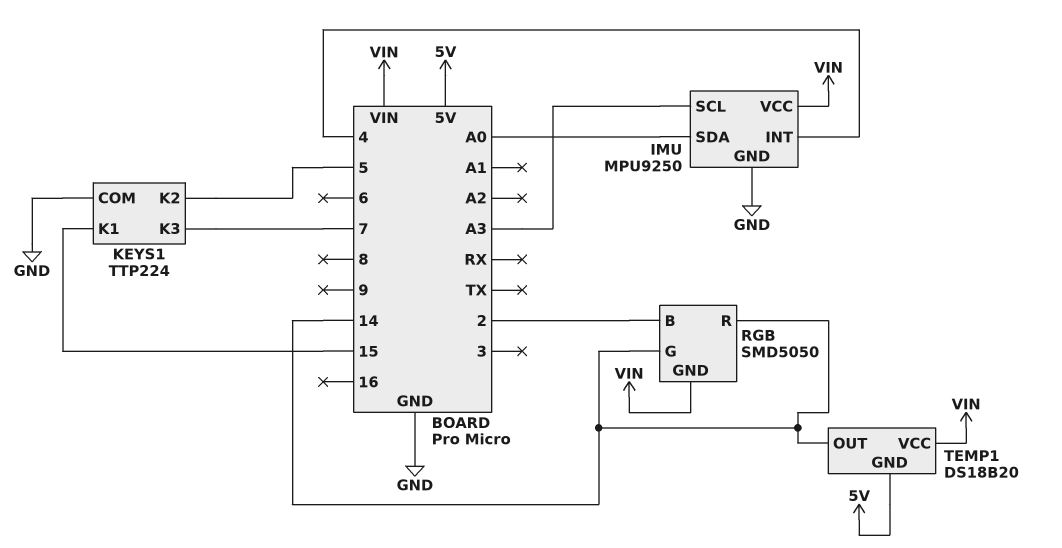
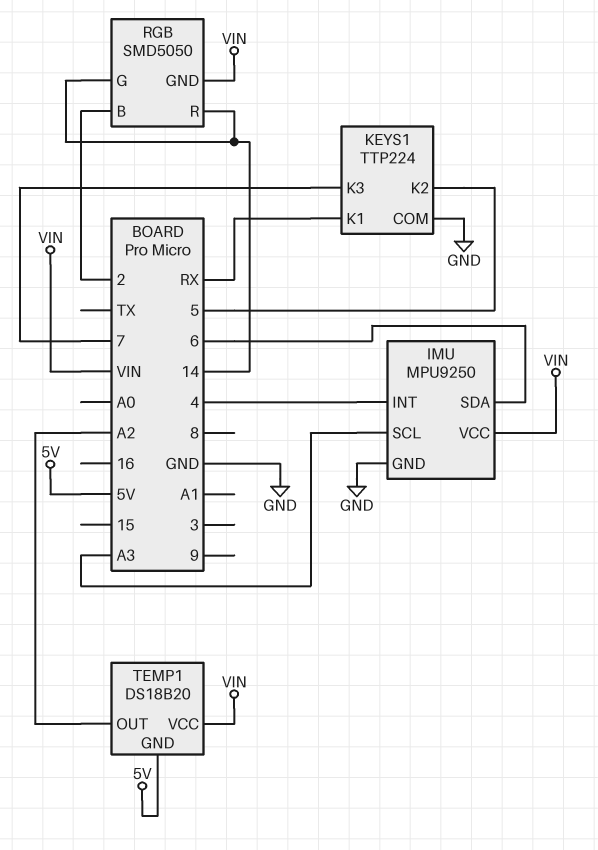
IMU pin SDA: A0 -> 6
KEYS1 pin K1: 15 -> RX
TEMP1 pin OUT: 14 -> A2

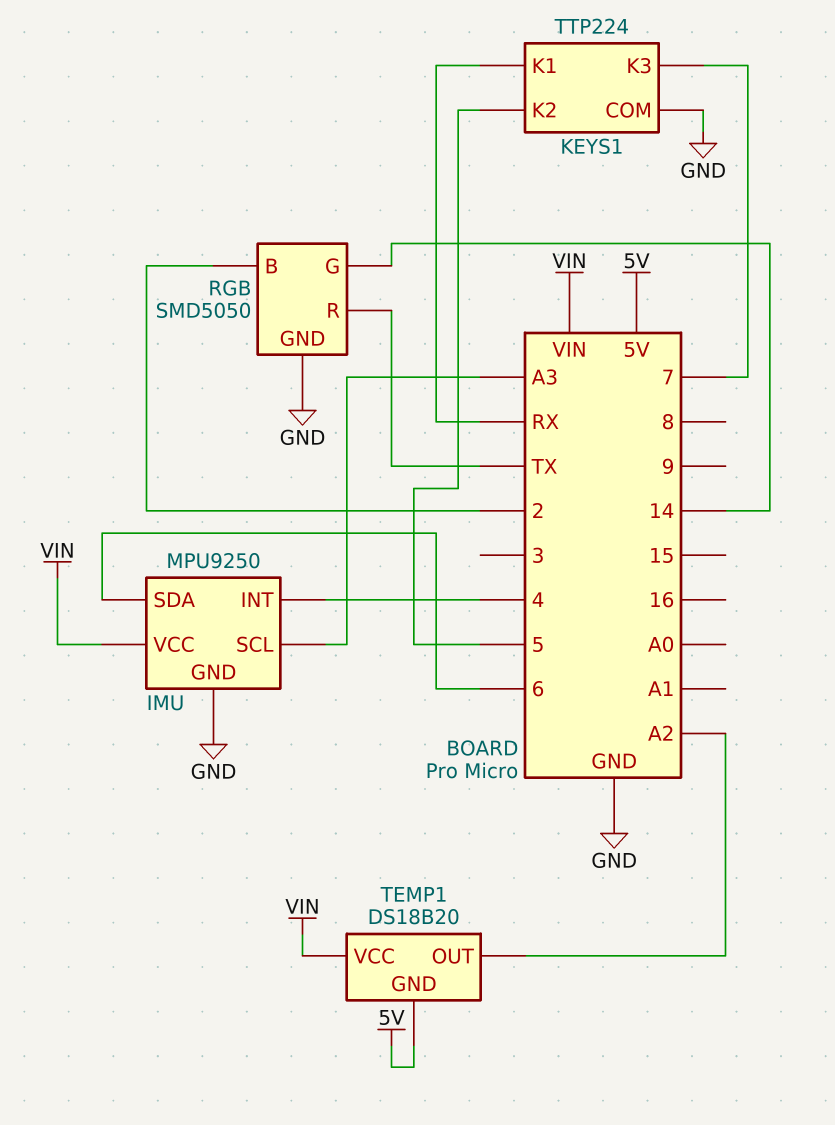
RGB pin GND: VIN -> GND
RGB pin R: 14 -> TX

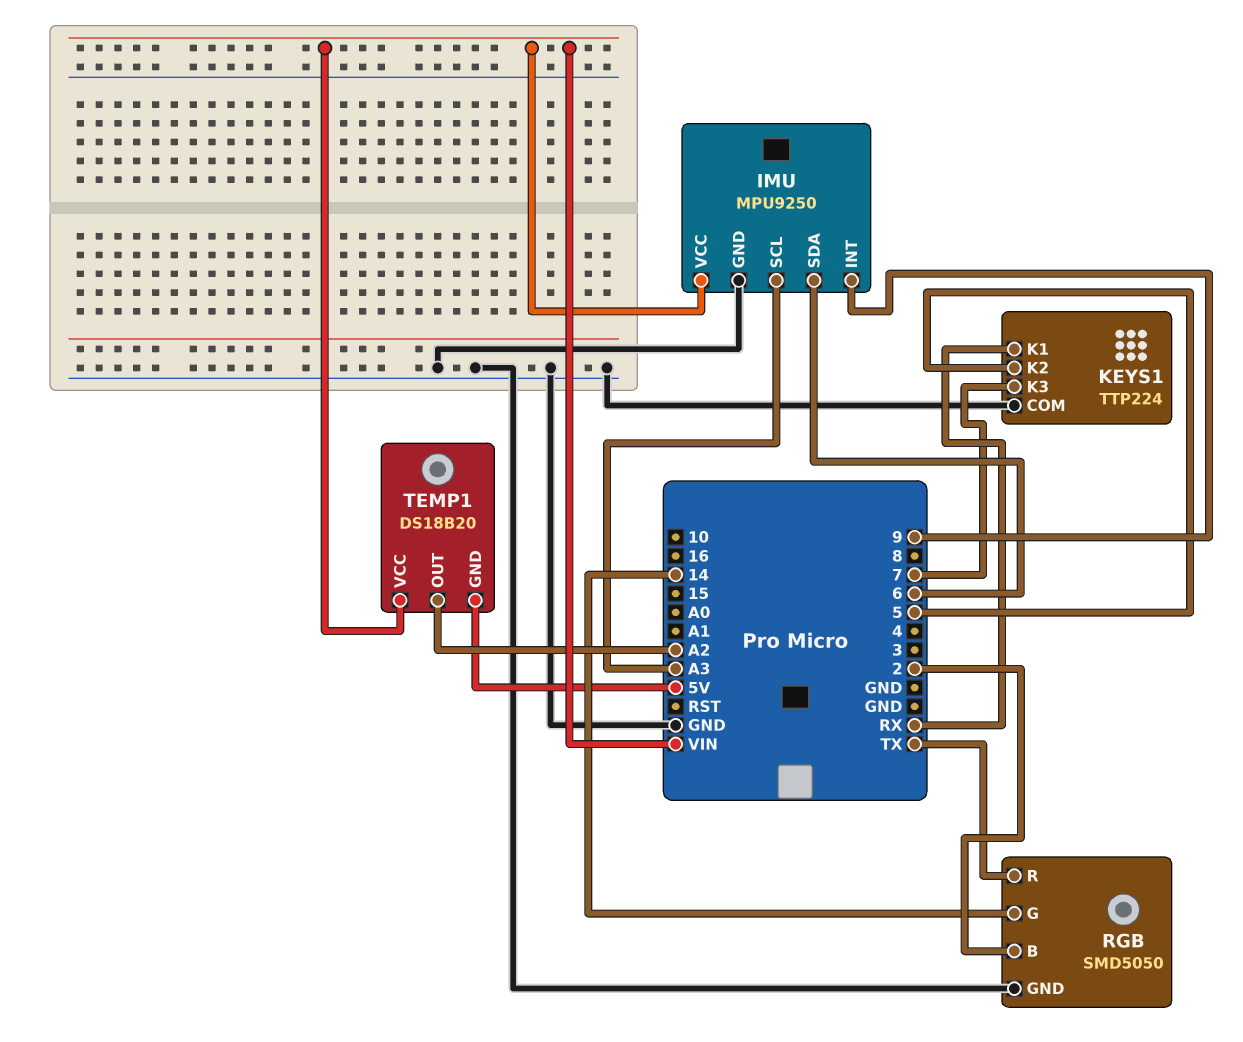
IMU pin INT: 4 -> 9

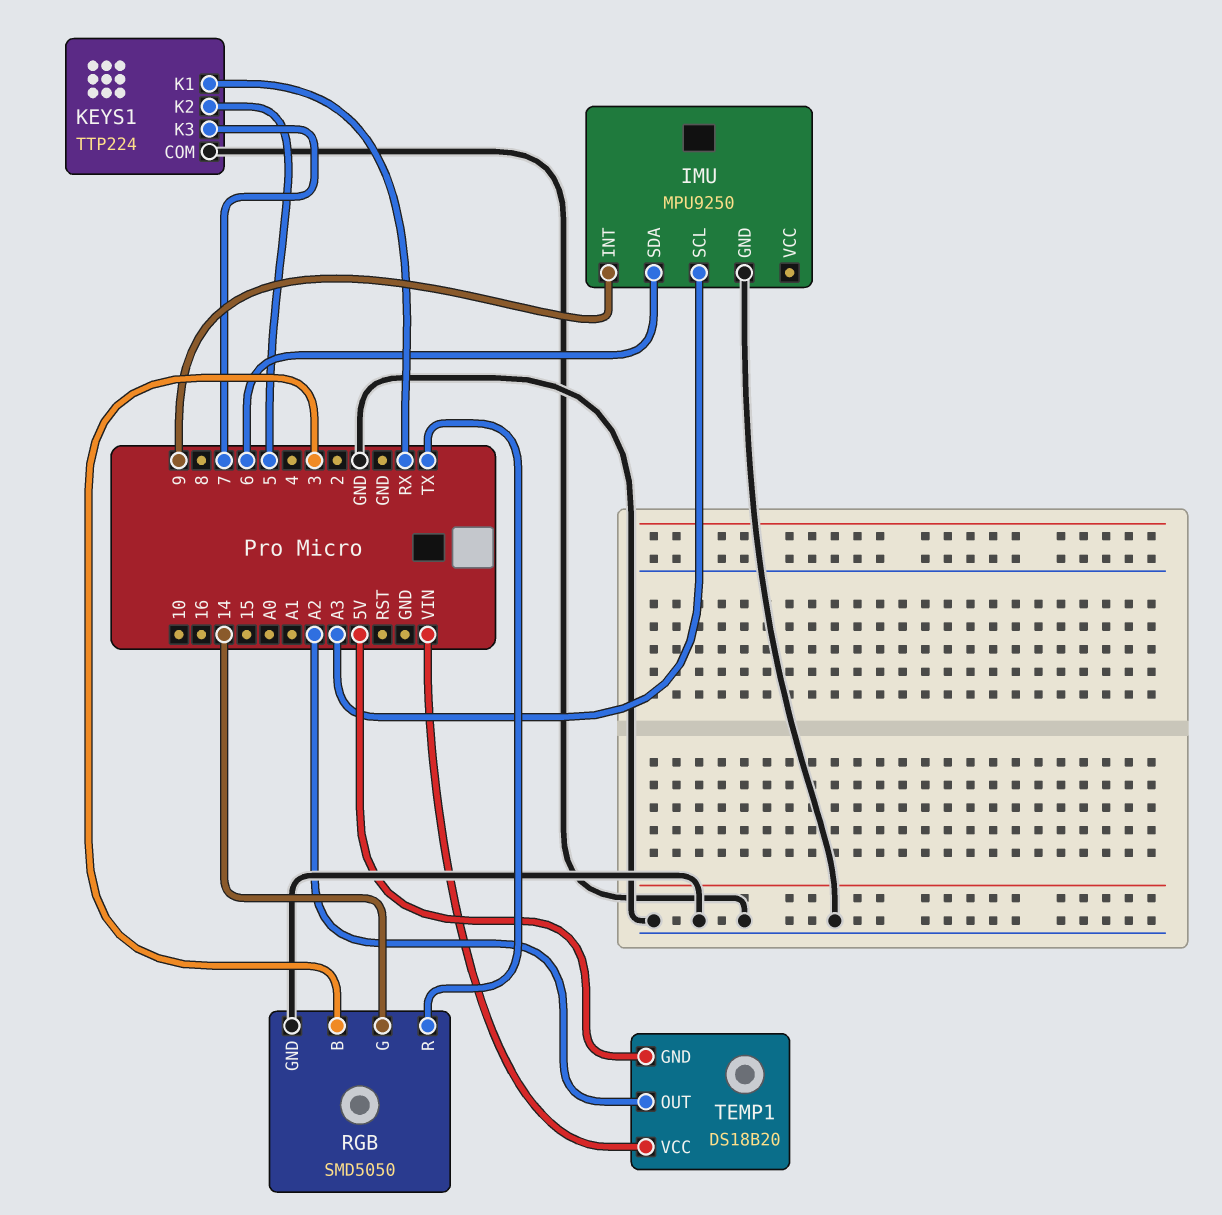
IMU pin VCC: VIN -> none
RGB pin B: 2 -> 3

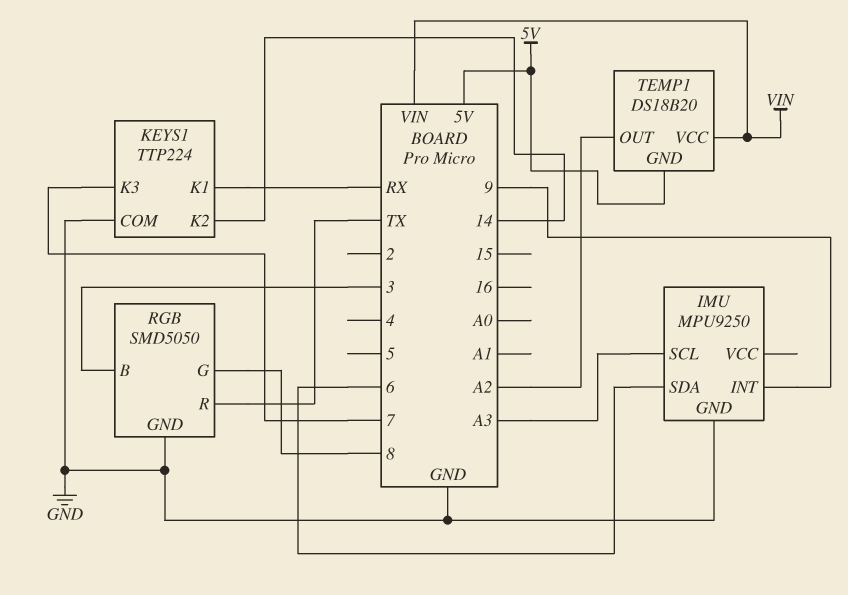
KEYS1 pin K2: 5 -> 14
RGB pin G: 14 -> 8

